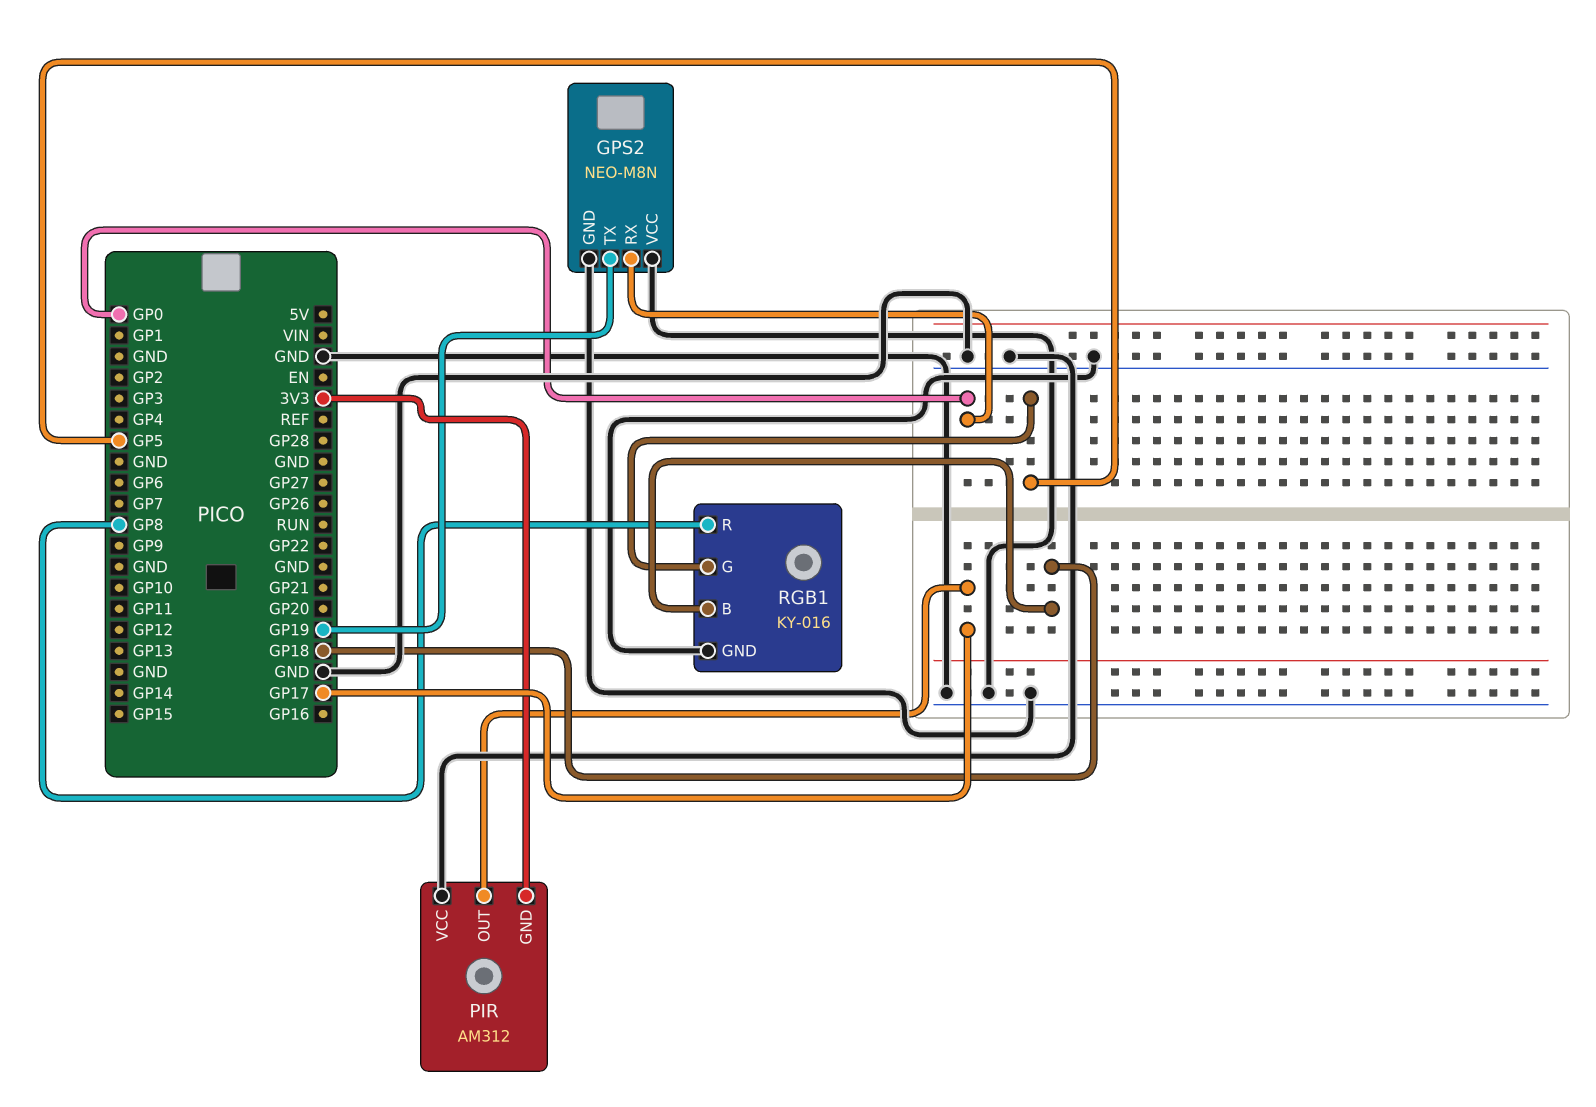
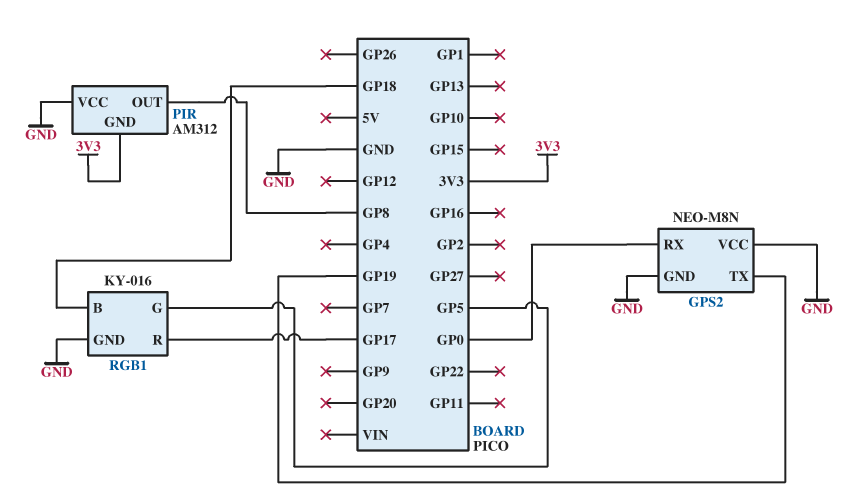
PIR pin OUT: GP17 -> GP8
RGB1 pin R: GP8 -> GP17

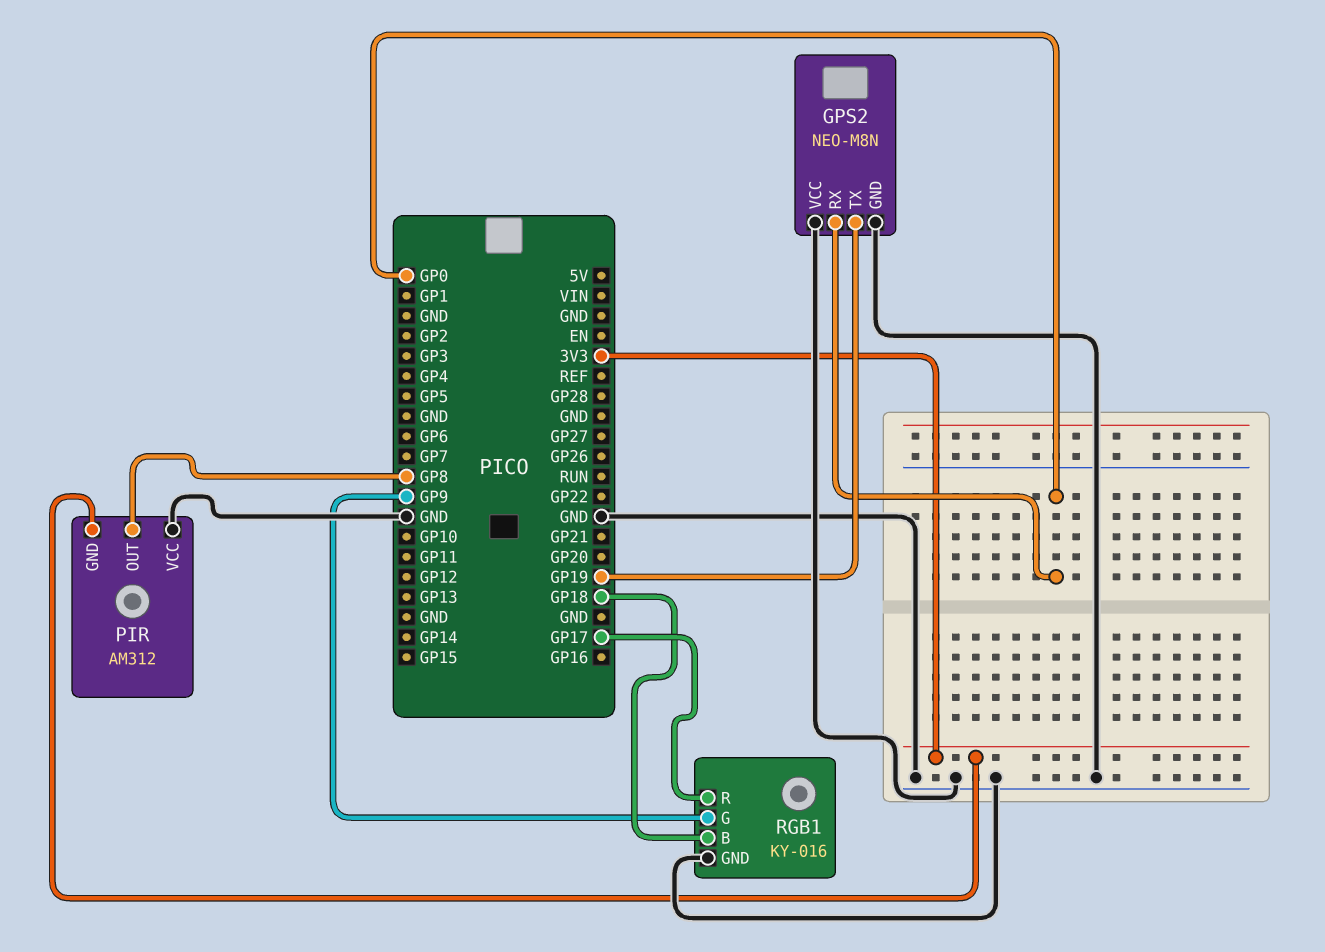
RGB1 pin G: GP5 -> GP9

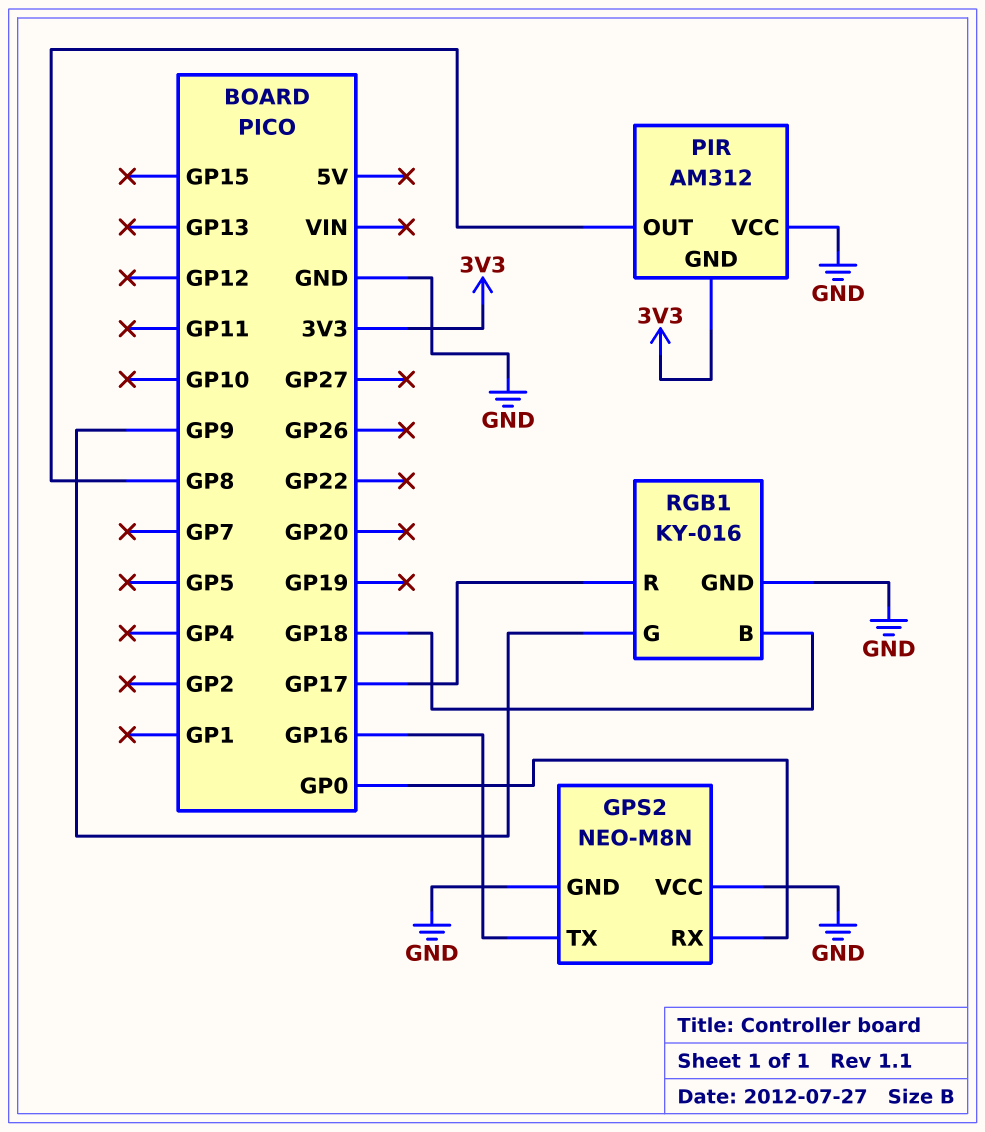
GPS2 pin TX: GP19 -> GP16

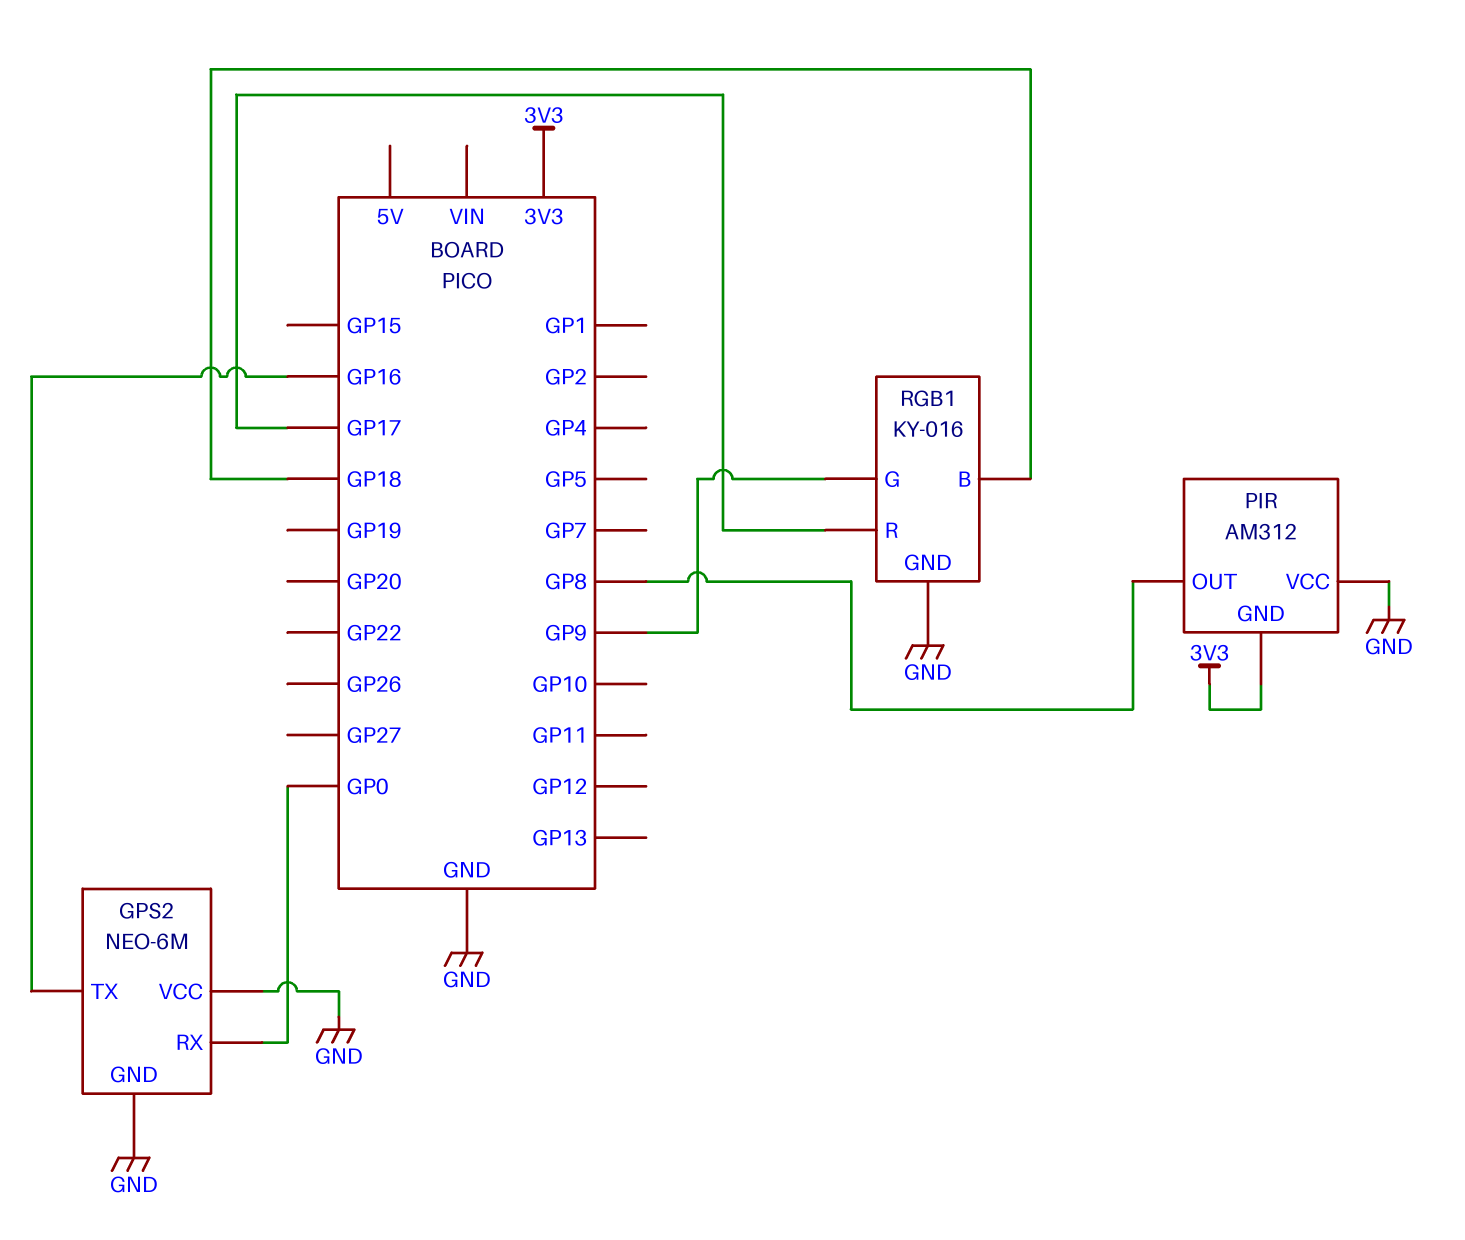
GPS2: NEO-M8N -> NEO-6M

